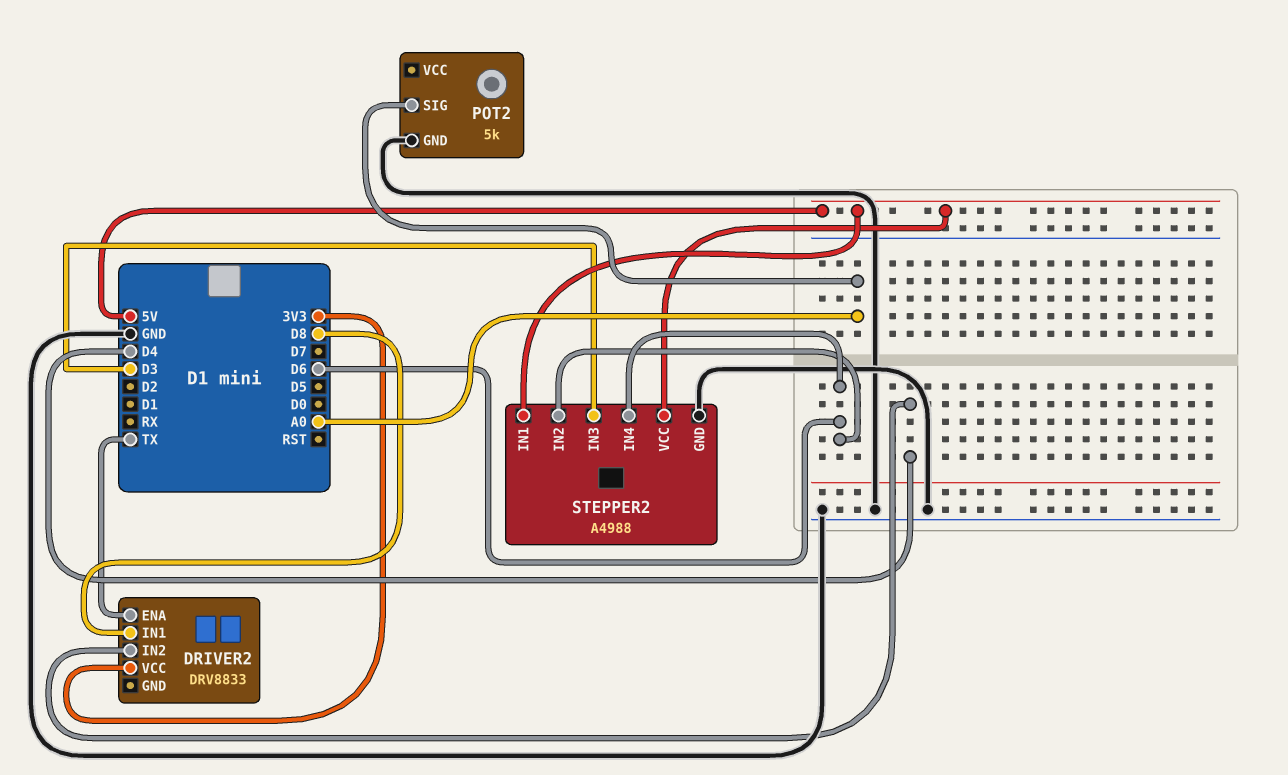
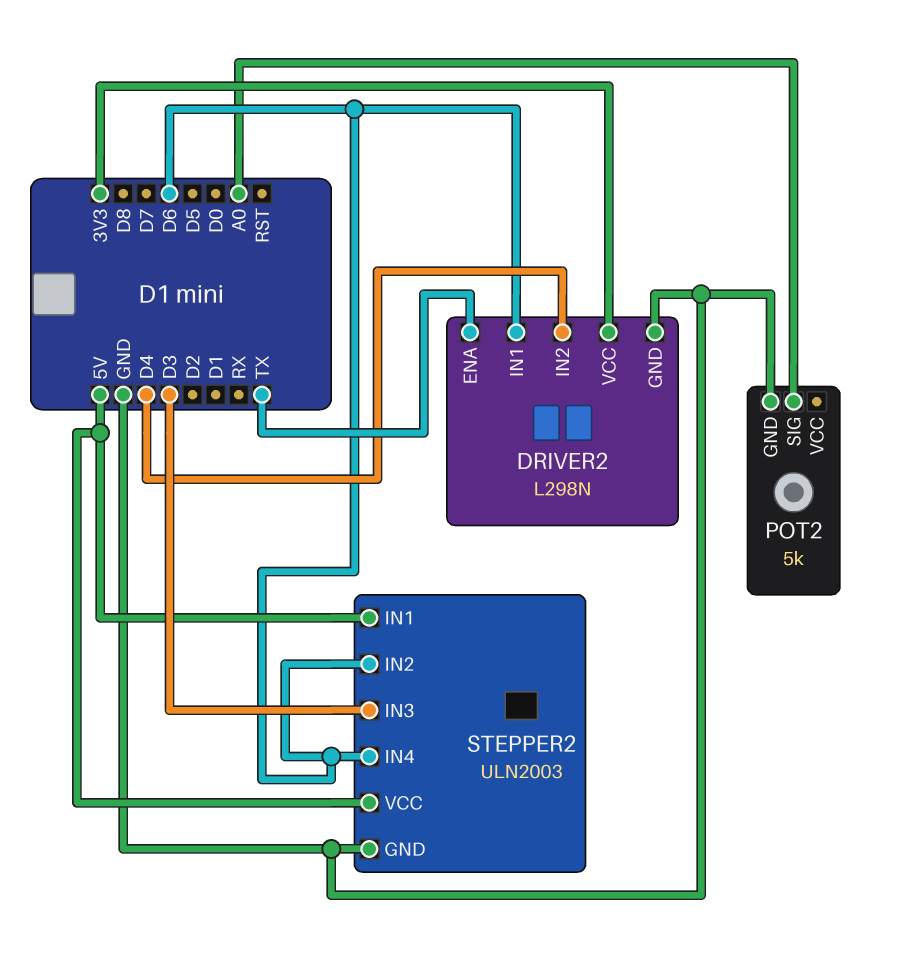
DRIVER2: DRV8833 -> L298N
DRIVER2 pin GND: none -> GND
DRIVER2 pin IN1: D8 -> D6
STEPPER2: A4988 -> ULN2003

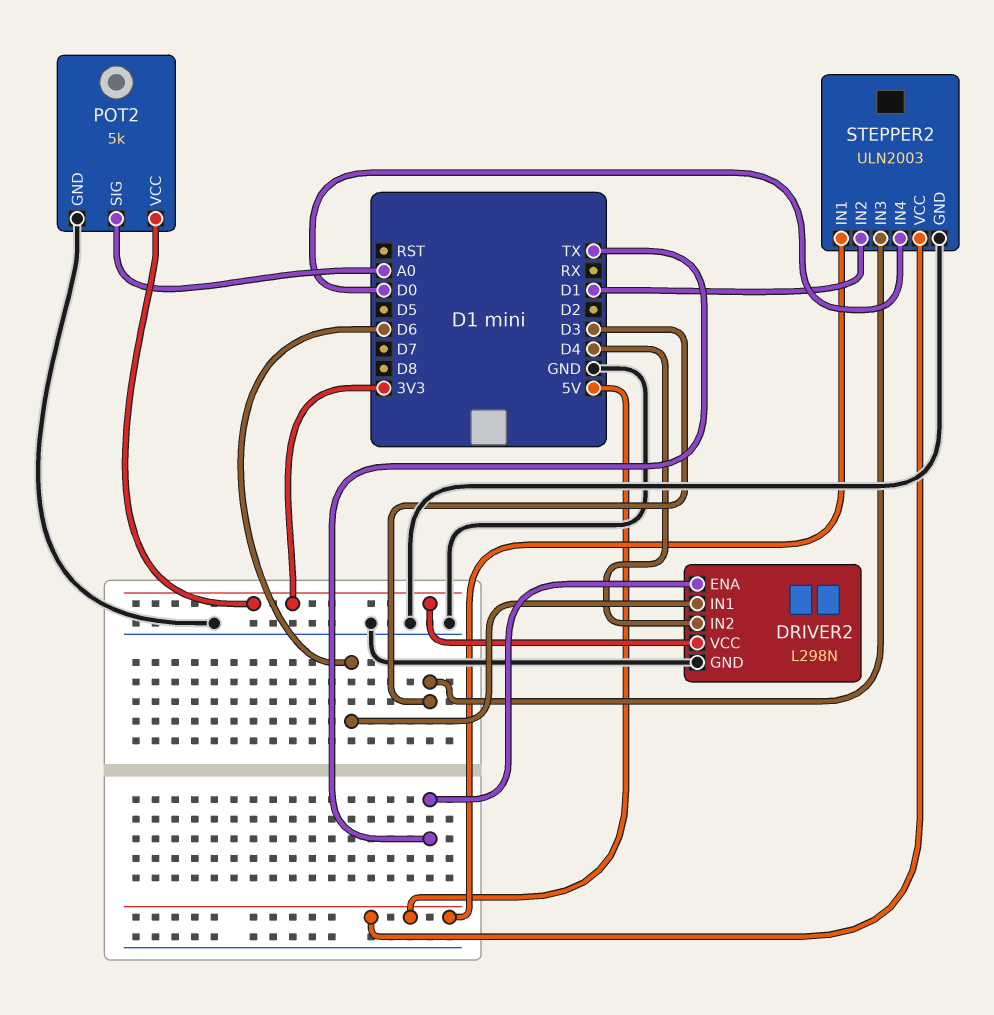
POT2 pin VCC: none -> 3V3
STEPPER2 pin IN2: D6 -> D1
STEPPER2 pin IN4: D6 -> D0

